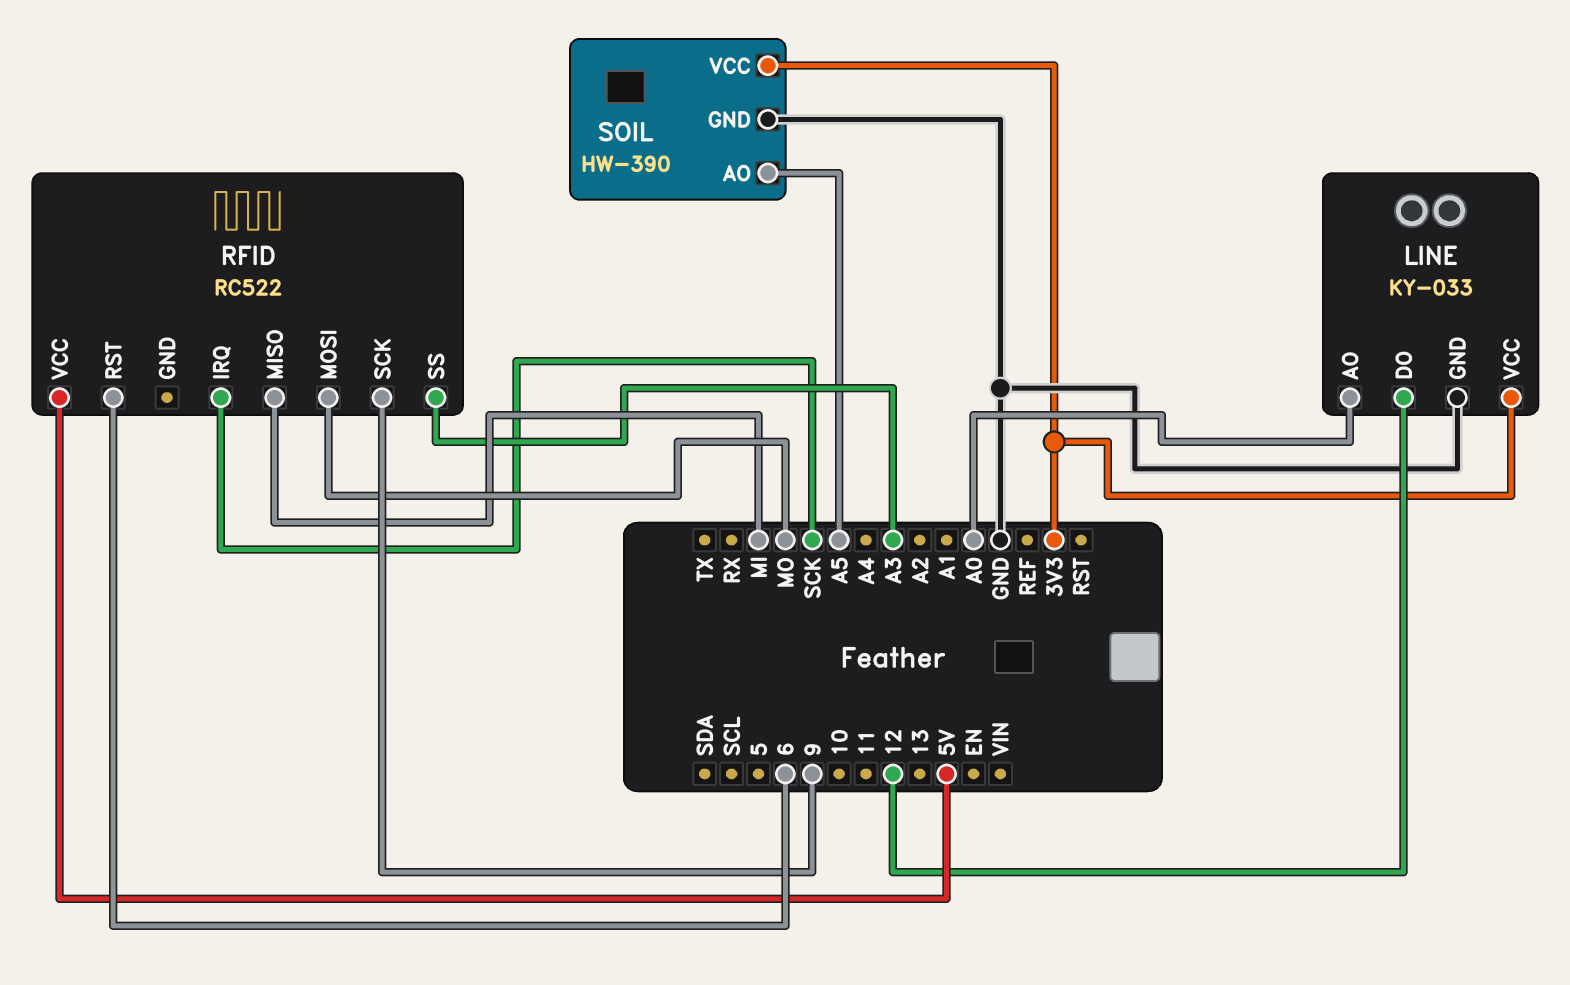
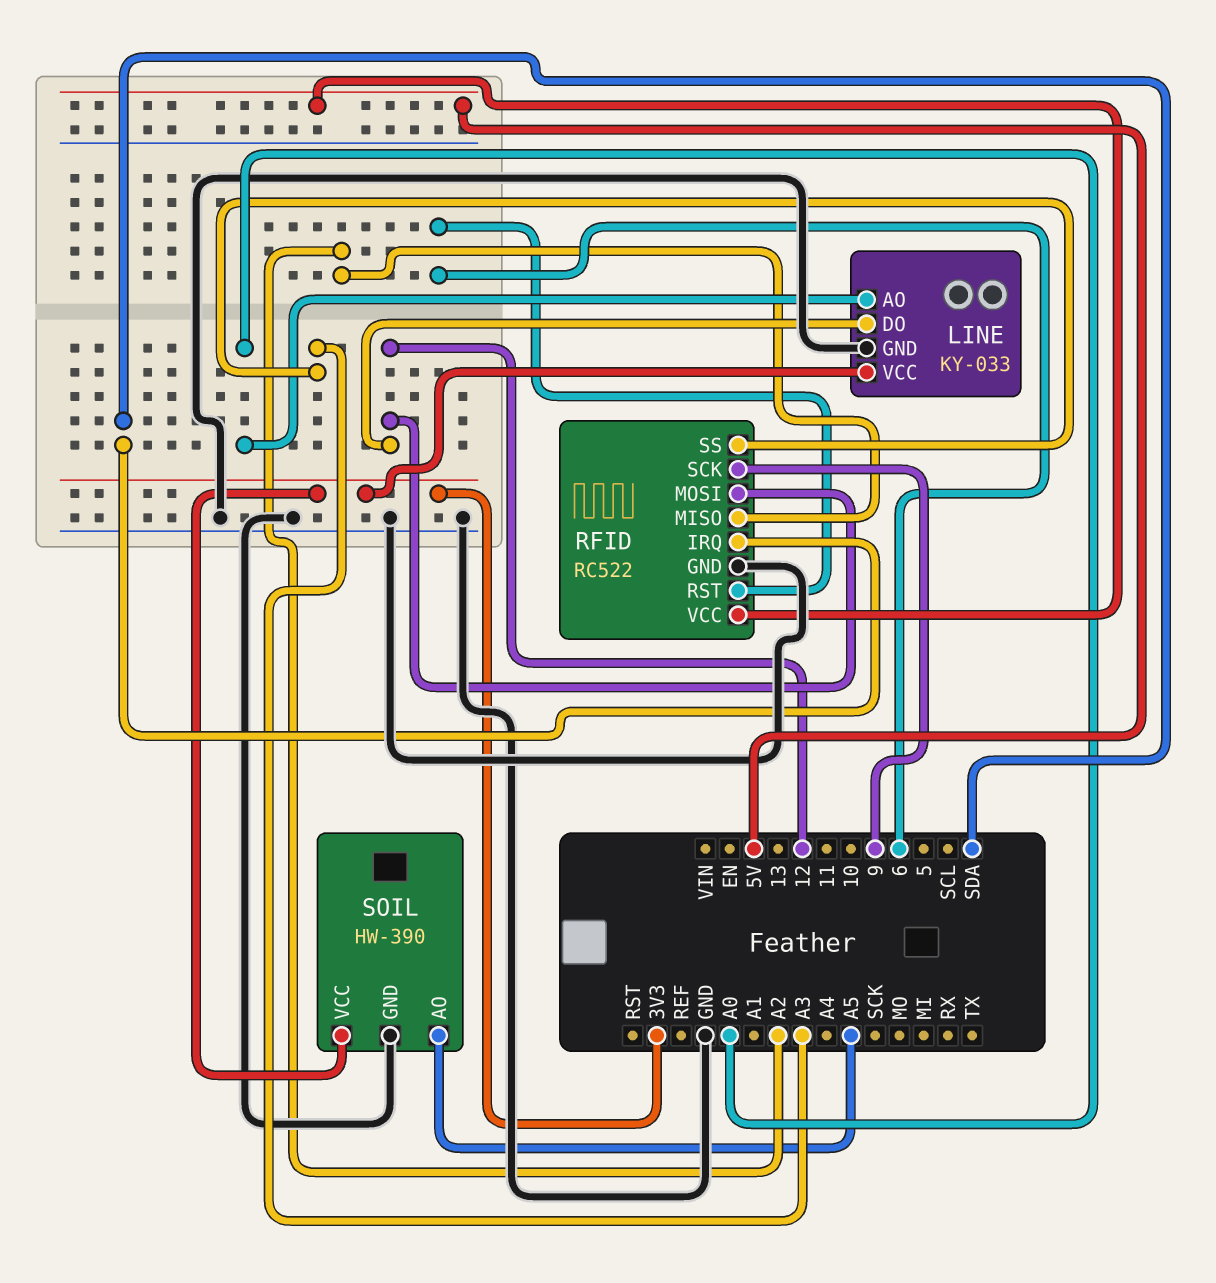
RFID pin GND: none -> GND
RFID pin IRQ: SCK -> SDA
RFID pin MISO: MI -> A2
RFID pin MOSI: MO -> 12

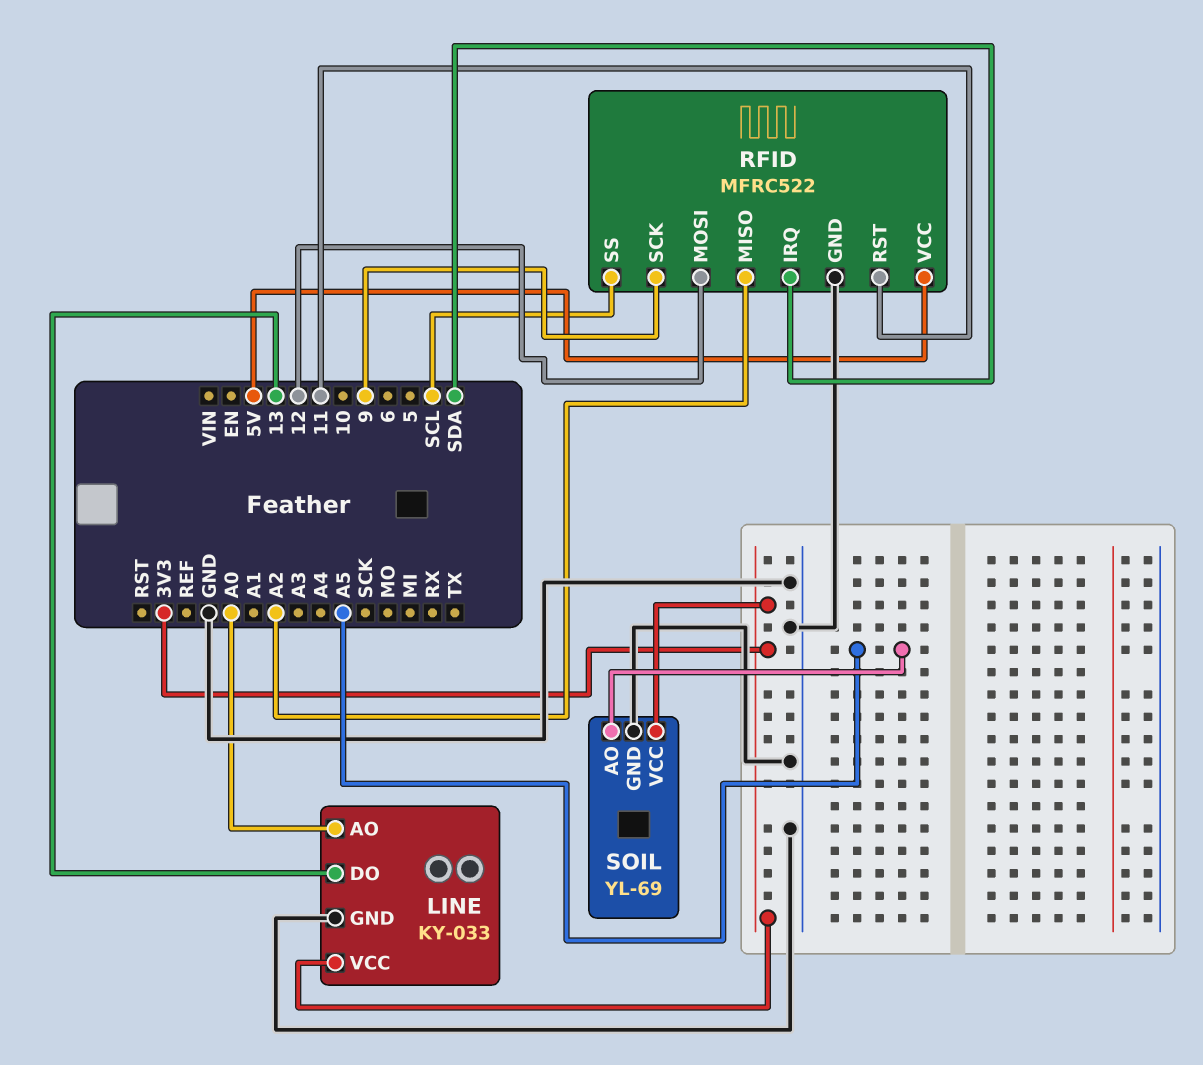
LINE pin DO: 12 -> 13
RFID: RC522 -> MFRC522
RFID pin RST: 6 -> 11
RFID pin SS: A3 -> SCL
SOIL: HW-390 -> YL-69

